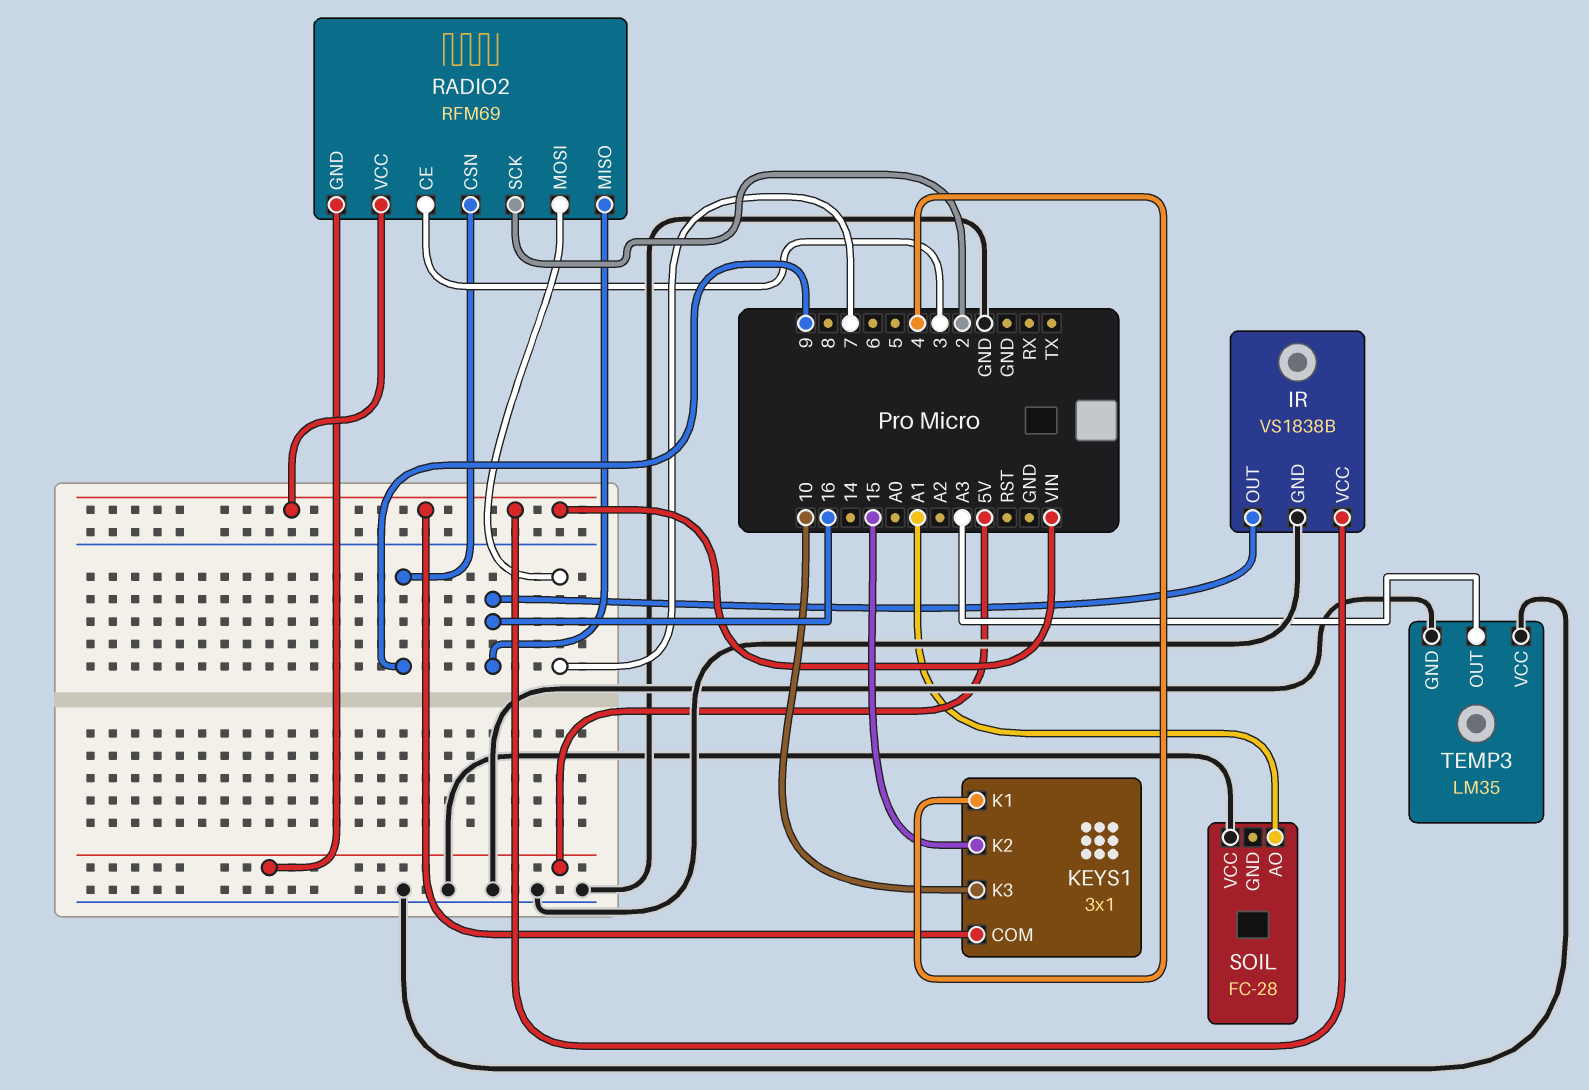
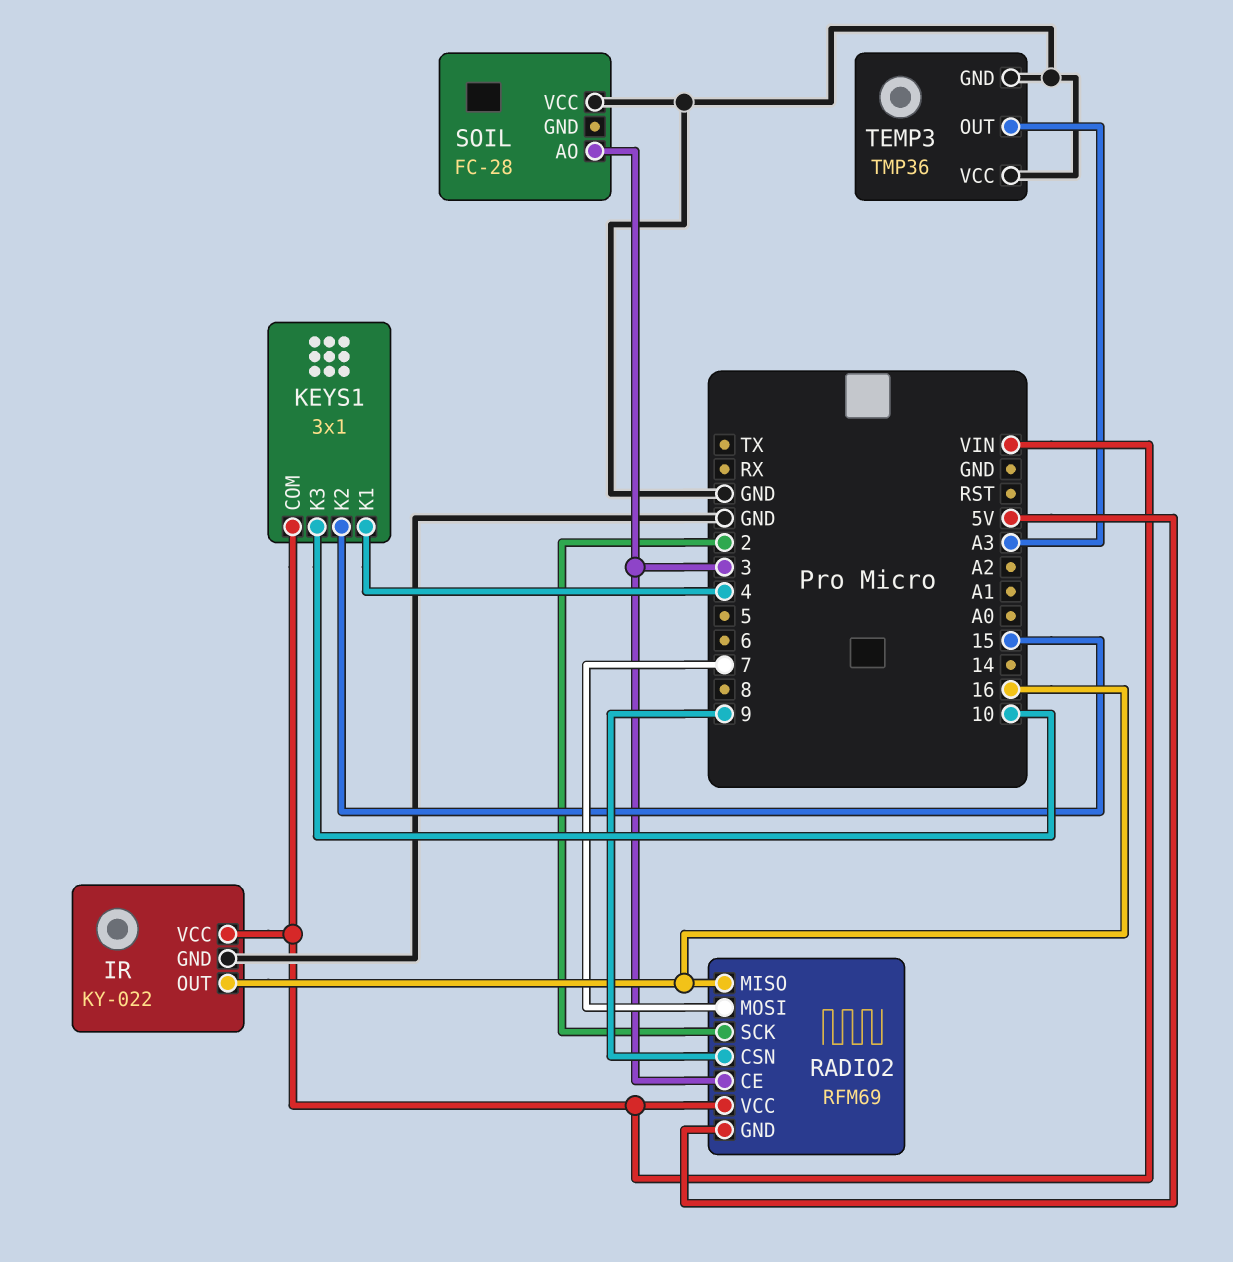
IR: VS1838B -> KY-022
SOIL pin AO: A1 -> 3
TEMP3: LM35 -> TMP36

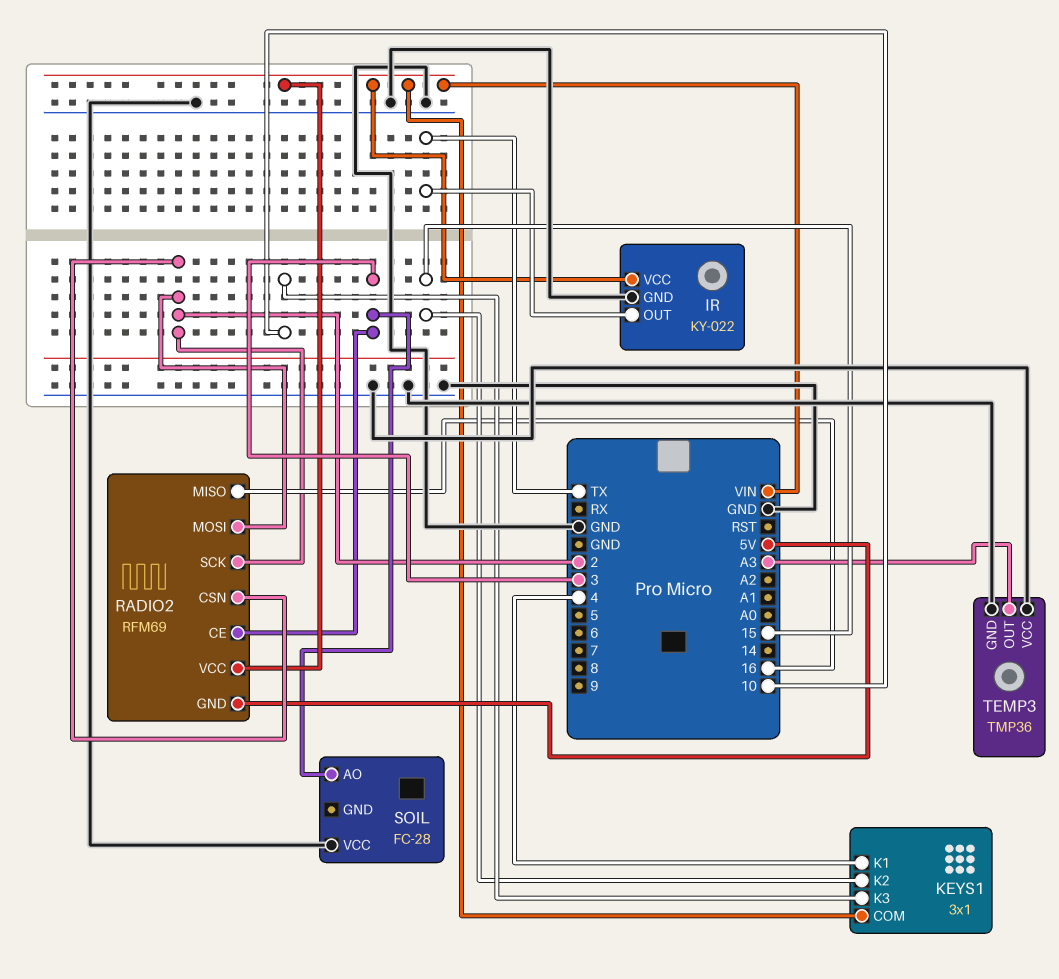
IR pin OUT: 16 -> TX
RADIO2 pin CSN: 9 -> 2
RADIO2 pin MOSI: 7 -> 2

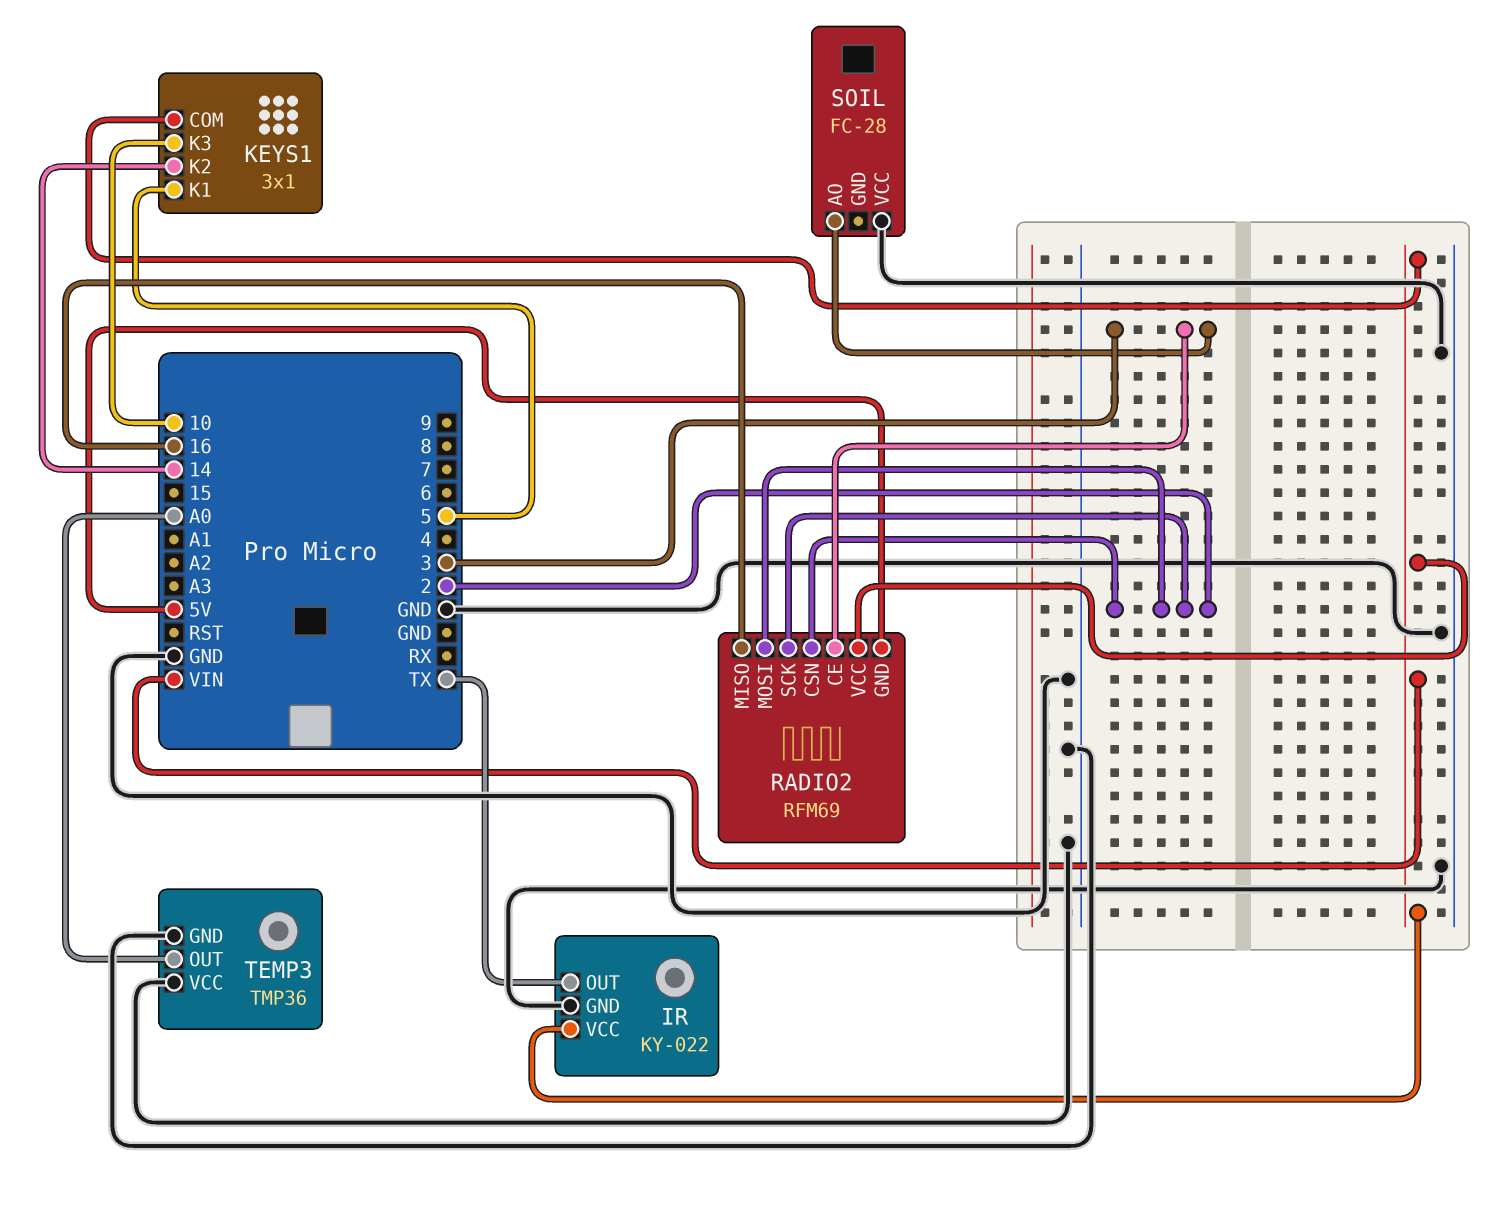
KEYS1 pin K1: 4 -> 5
KEYS1 pin K2: 15 -> 14
TEMP3 pin OUT: A3 -> A0

